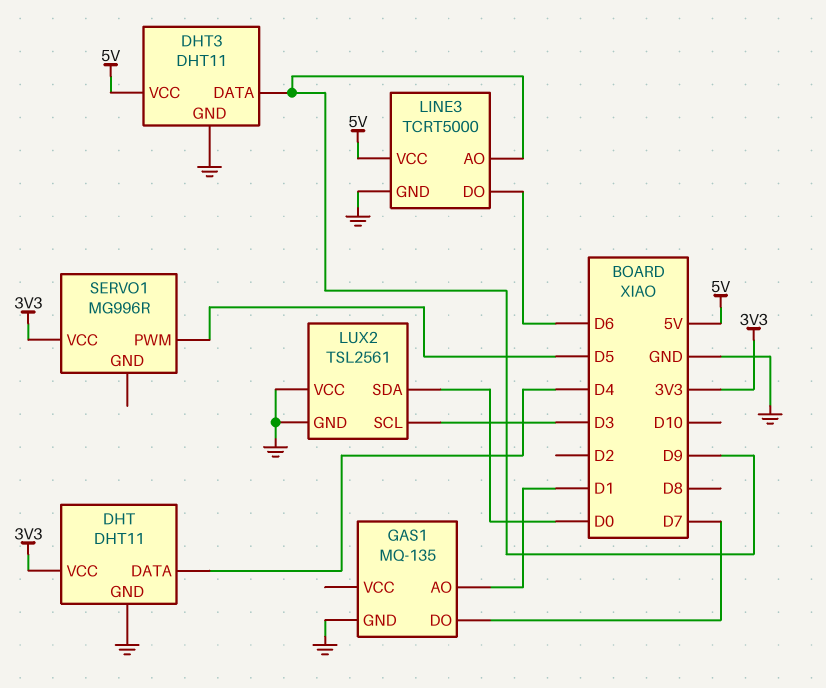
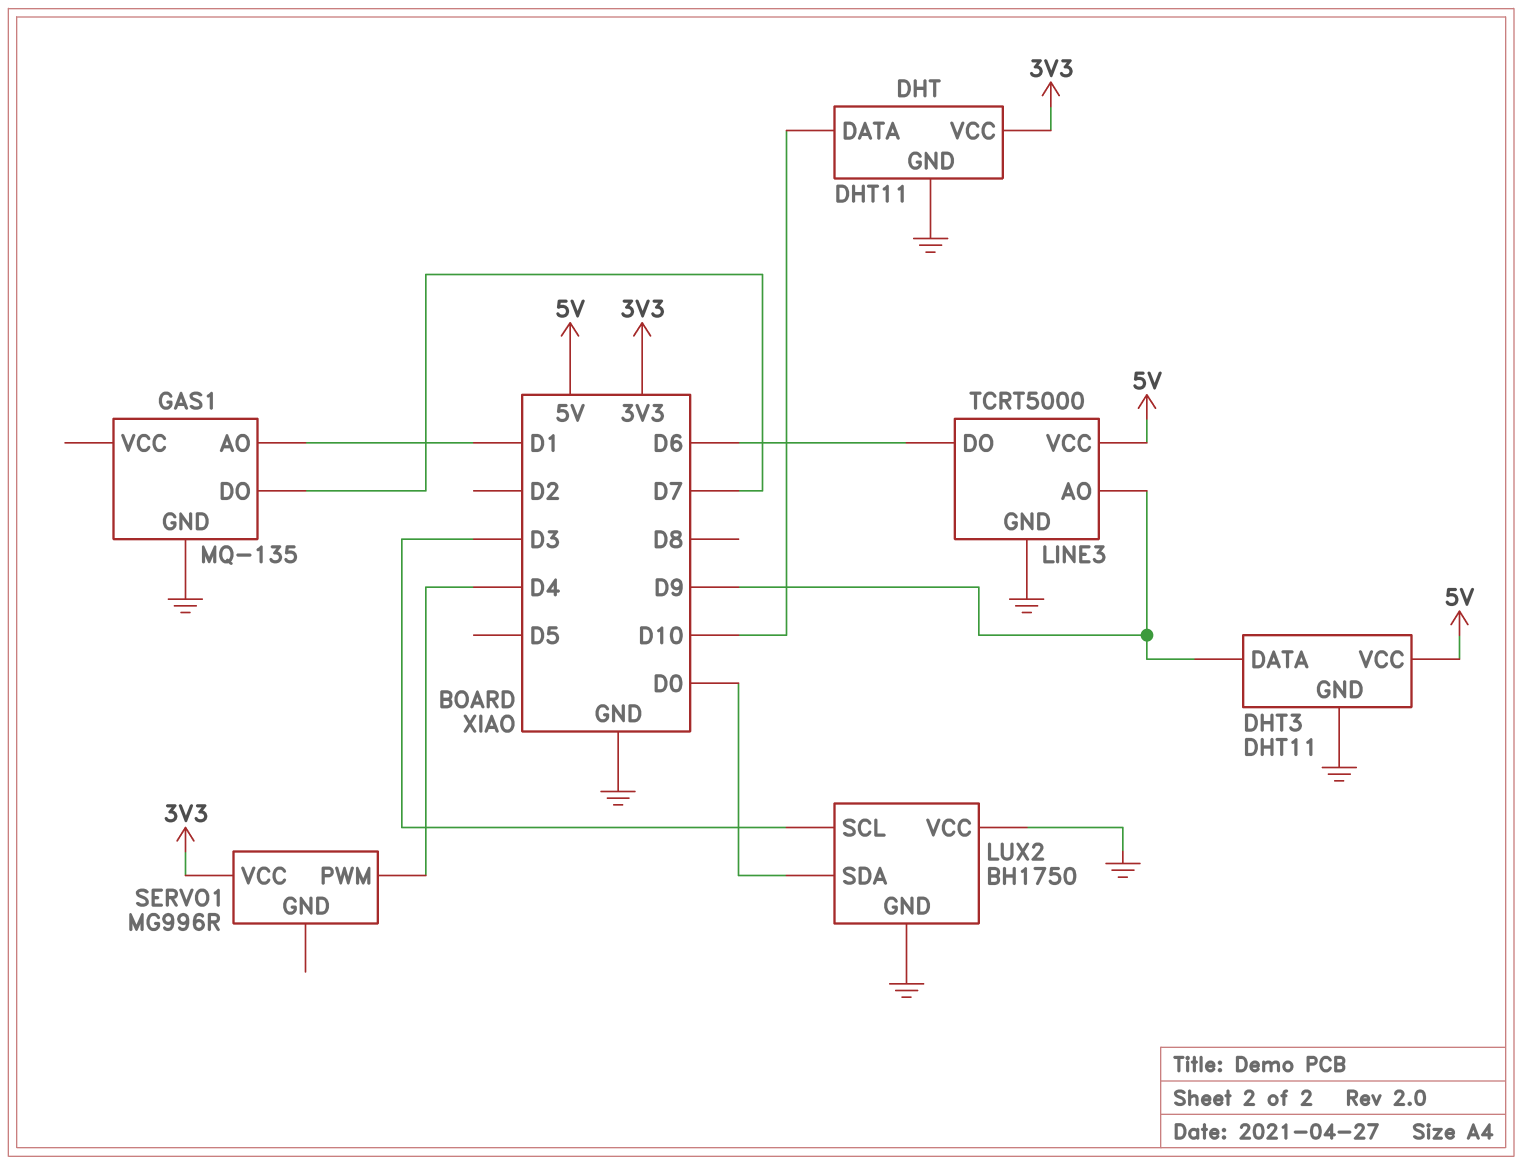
DHT pin DATA: D4 -> D10
LUX2: TSL2561 -> BH1750
SERVO1 pin PWM: D5 -> D4

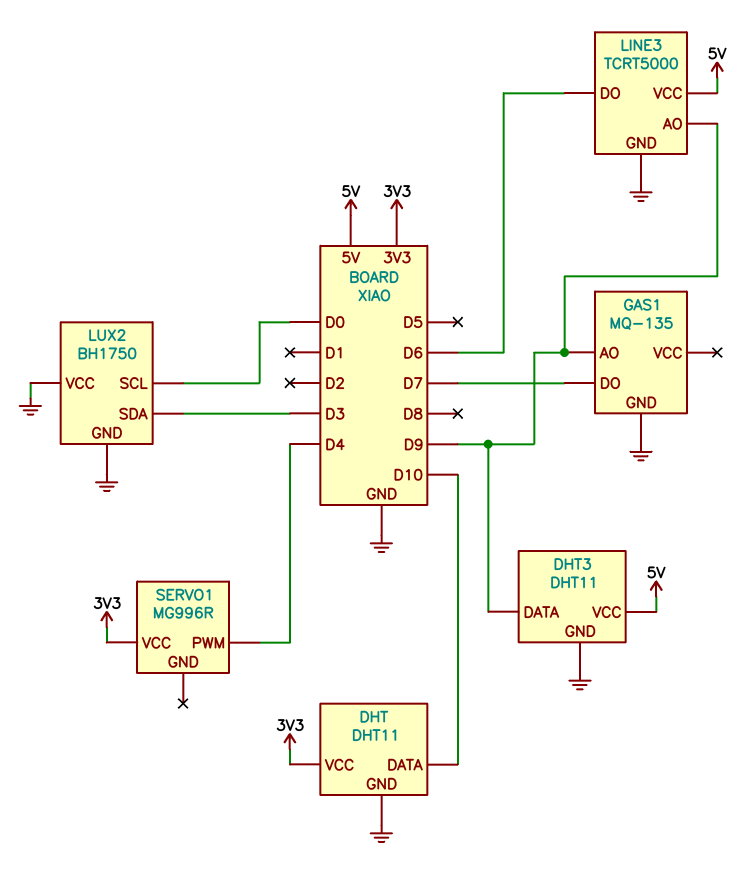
GAS1 pin AO: D1 -> D9
LUX2 pin SCL: D3 -> D0
LUX2 pin SDA: D0 -> D3

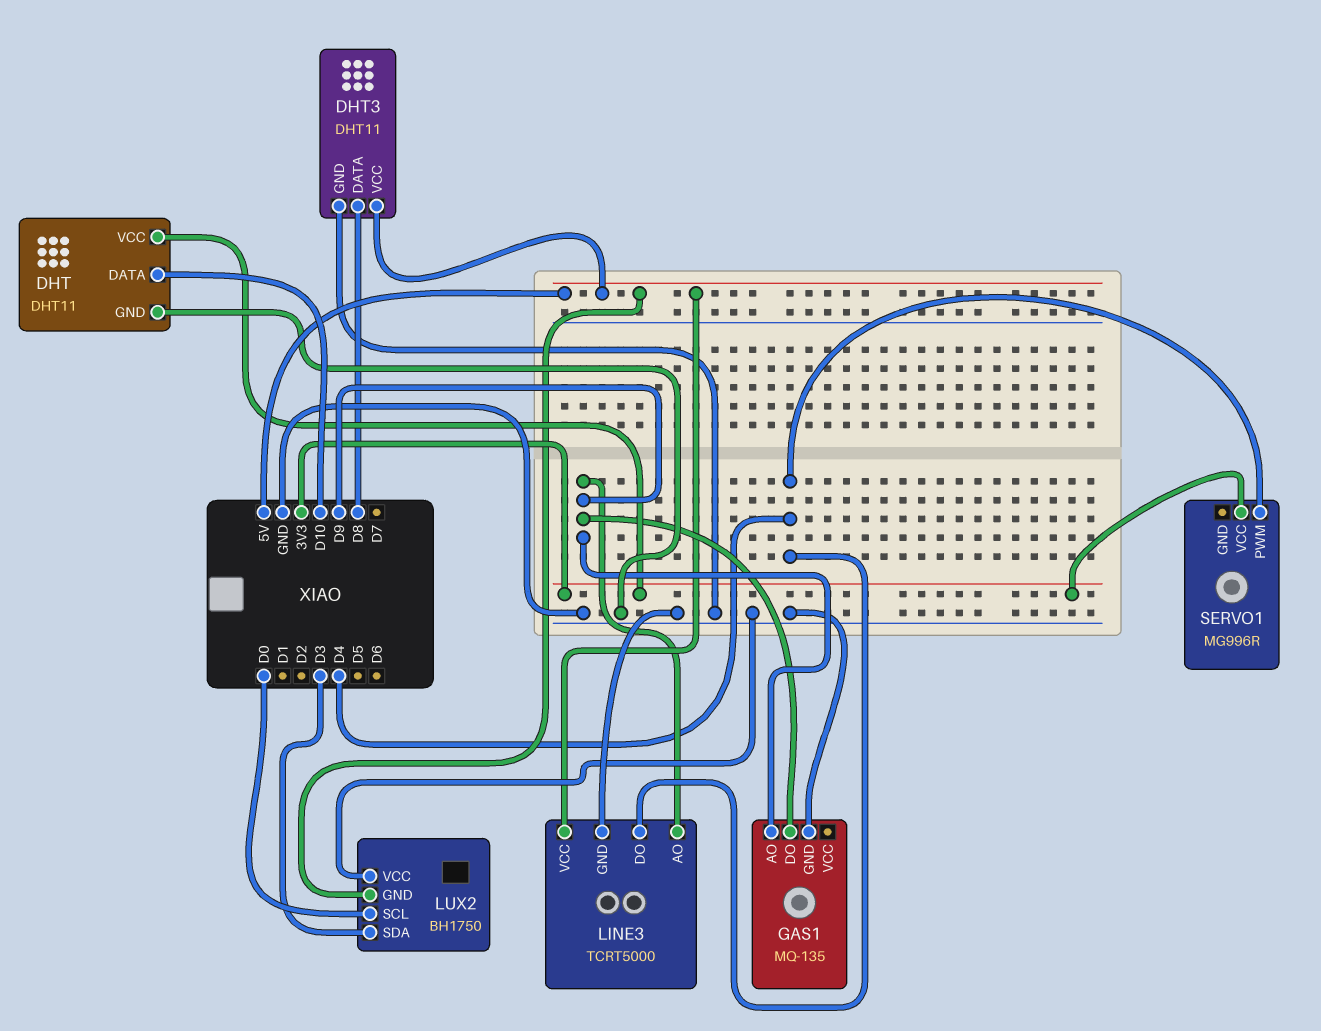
DHT3 pin DATA: D9 -> D8
GAS1 pin DO: D7 -> D9
LINE3 pin DO: D6 -> D4
LUX2 pin GND: GND -> 5V

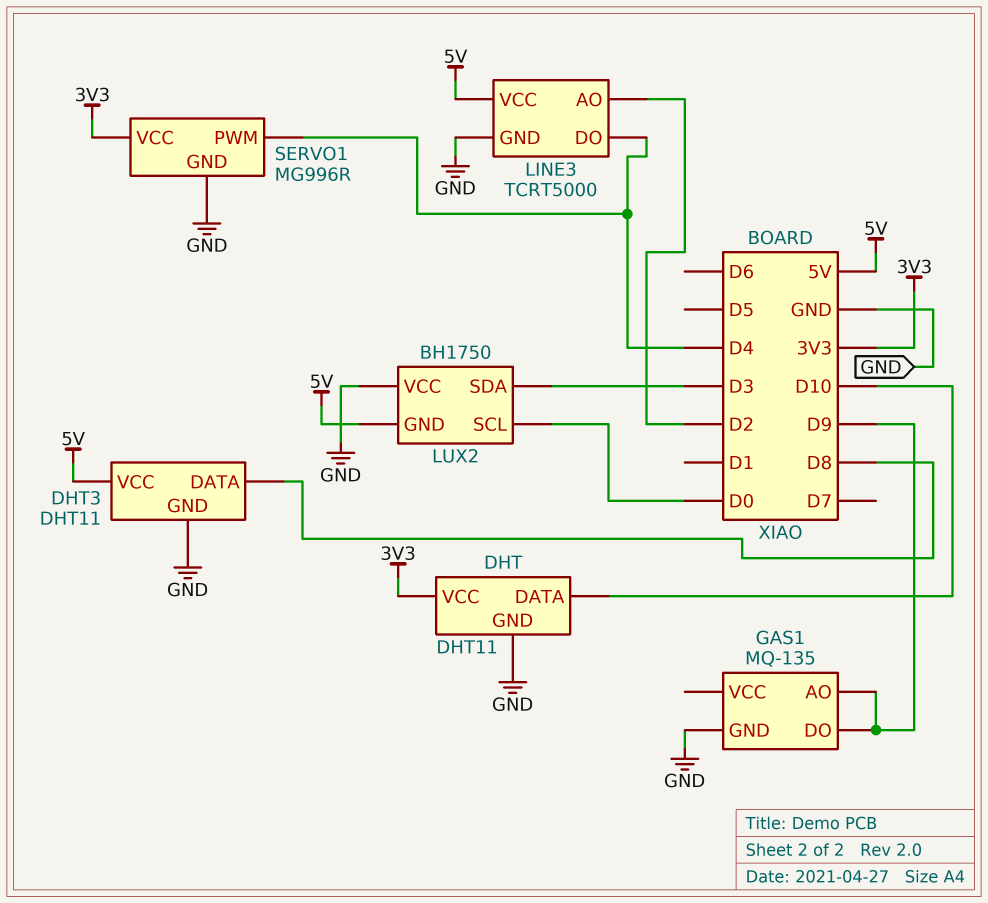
LINE3 pin AO: D9 -> D2
SERVO1 pin GND: none -> GND

